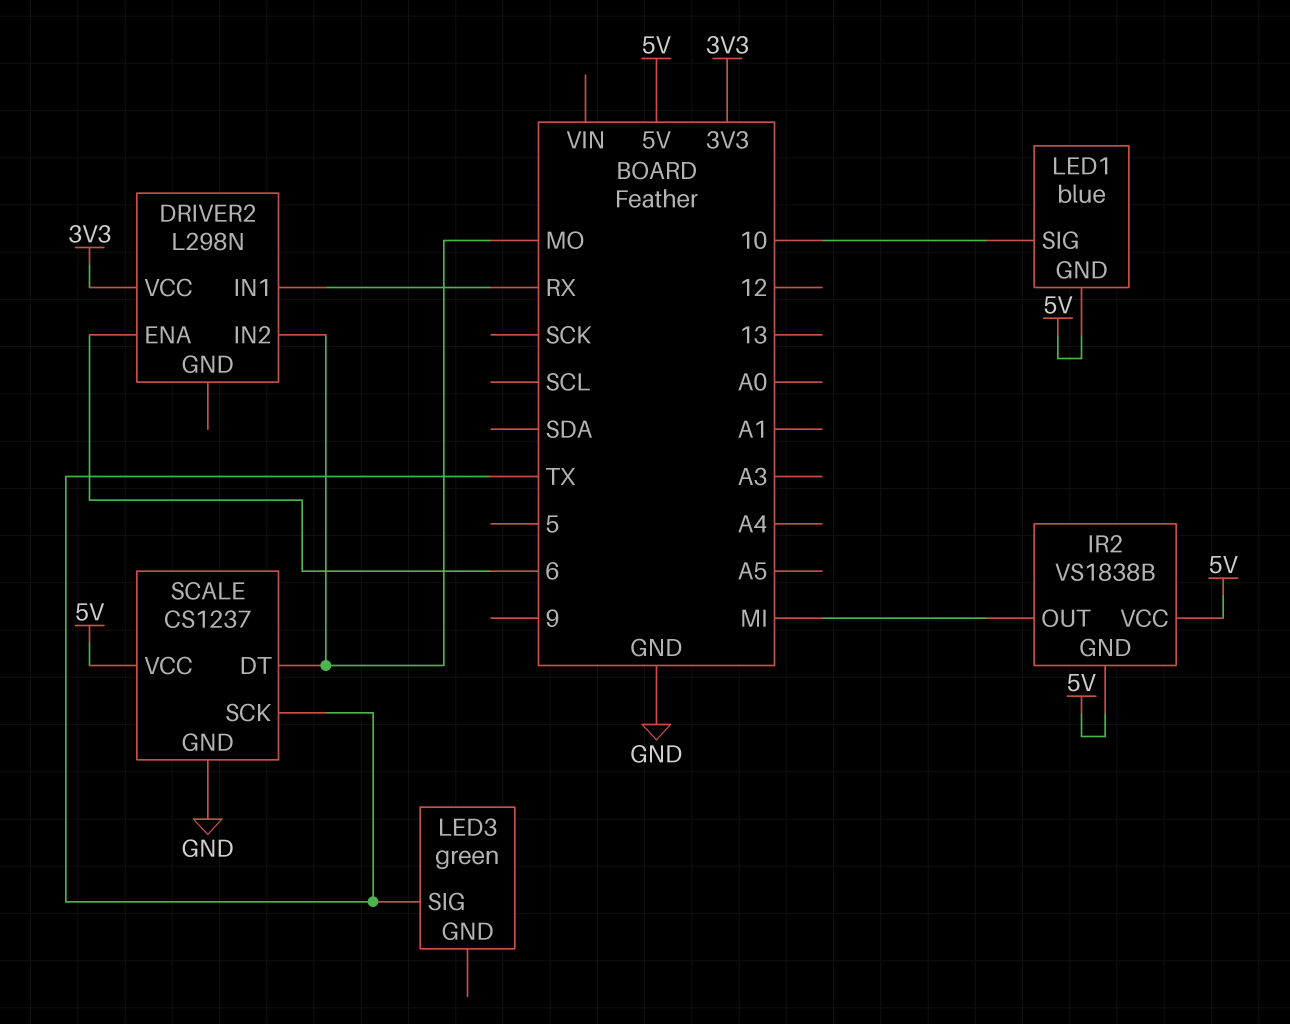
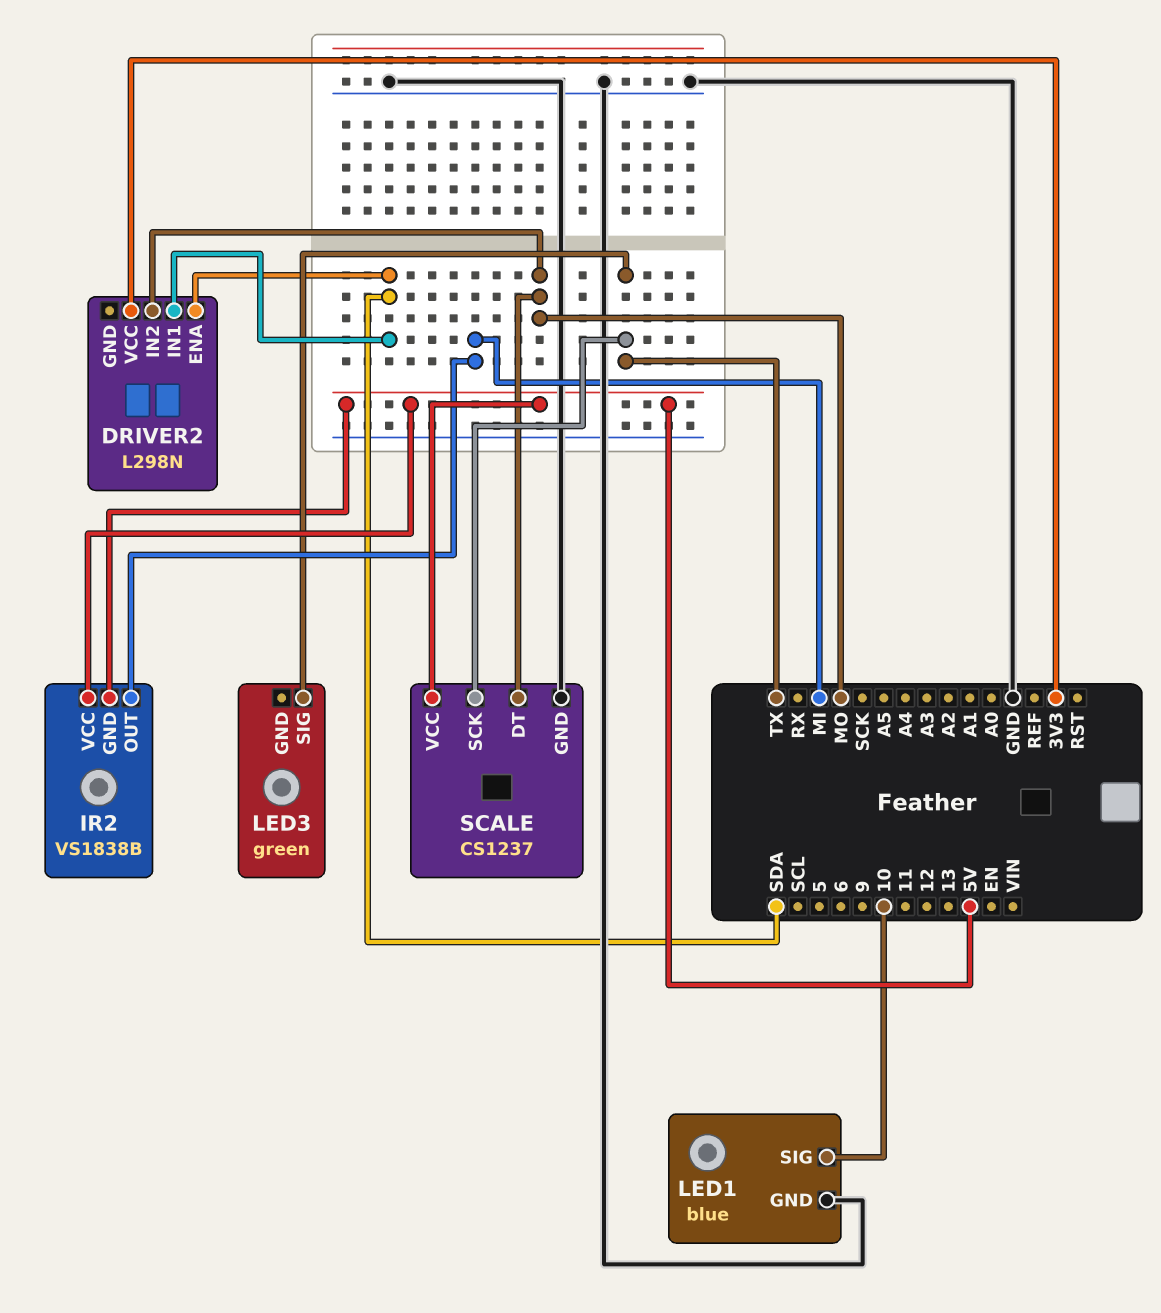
DRIVER2 pin ENA: 6 -> SDA
DRIVER2 pin IN1: RX -> SDA
LED1 pin GND: 5V -> GND

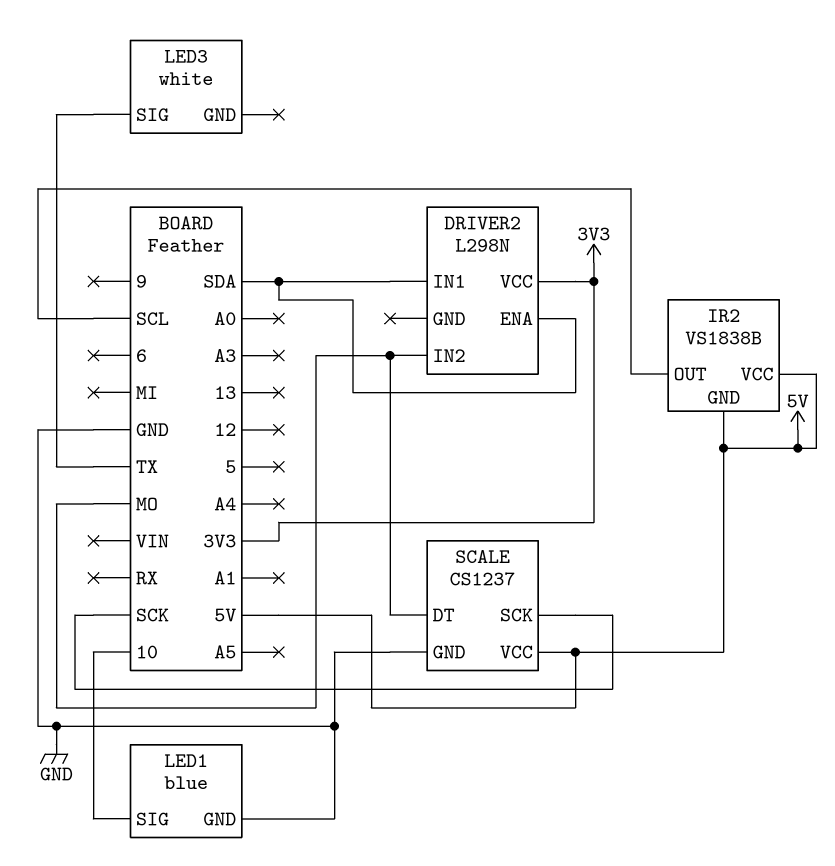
IR2 pin OUT: MI -> SCL
LED3: green -> white
SCALE pin SCK: TX -> SCK

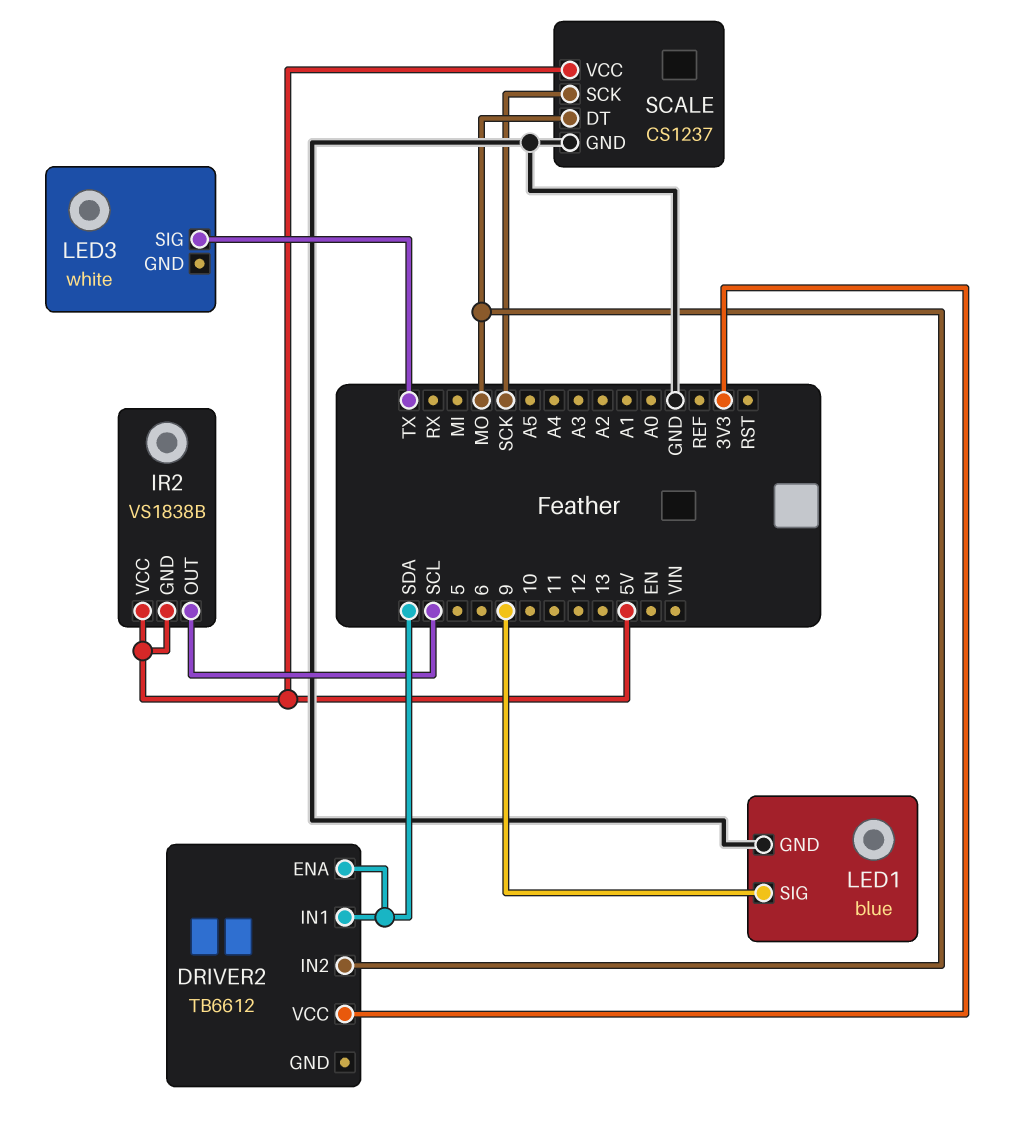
DRIVER2: L298N -> TB6612
LED1 pin SIG: 10 -> 9

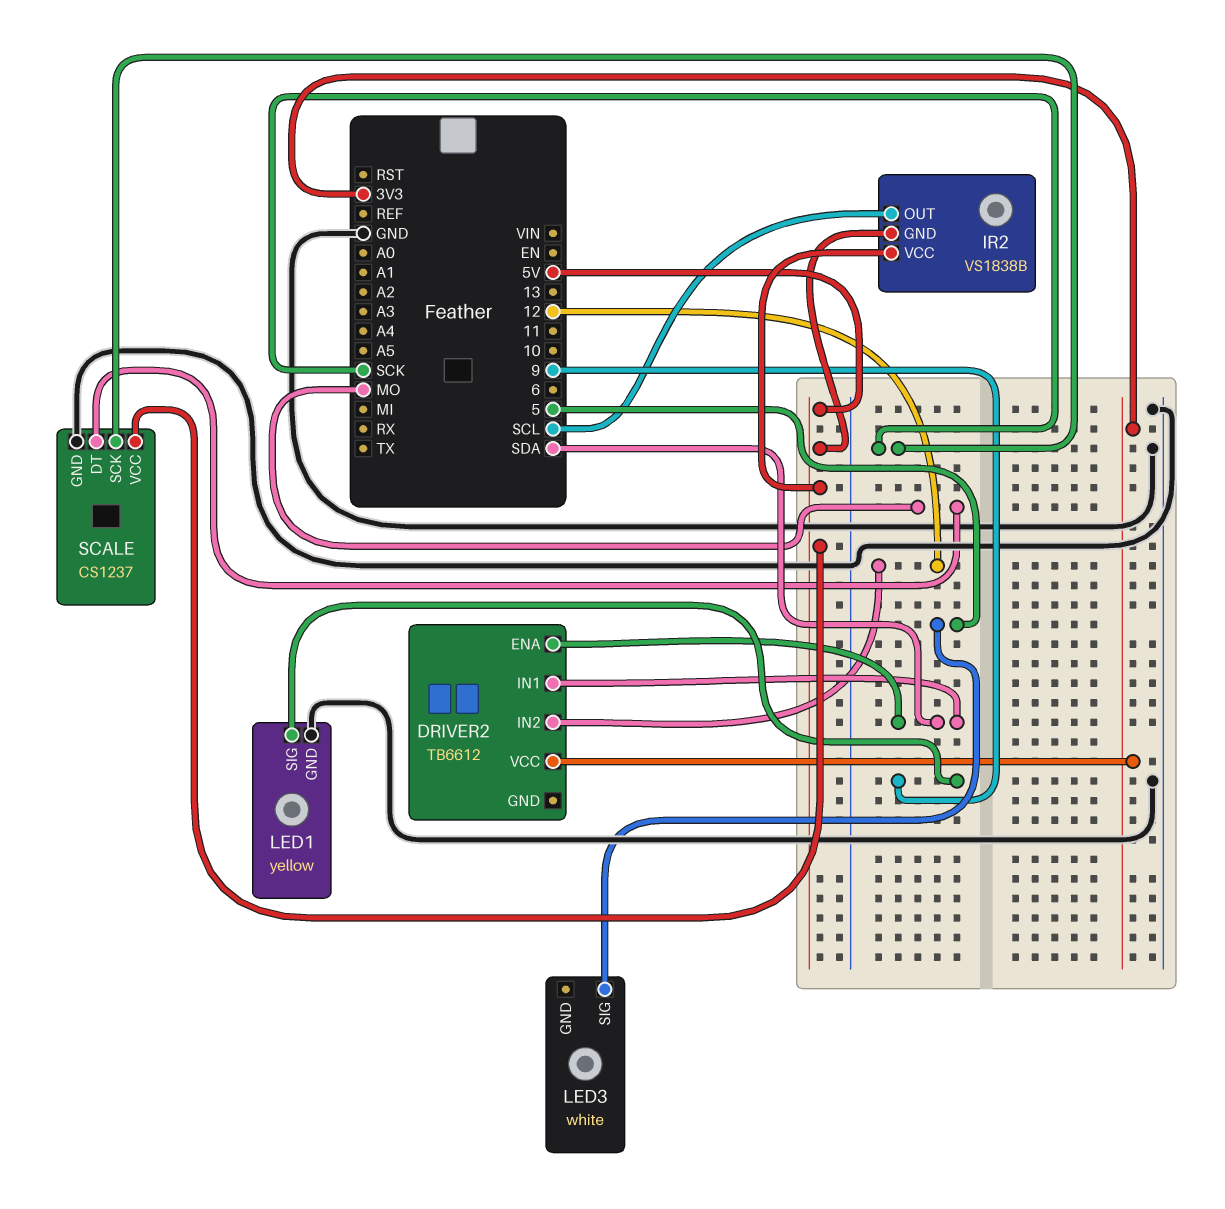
DRIVER2 pin IN2: MO -> 12
LED1: blue -> yellow
LED3 pin SIG: TX -> 5

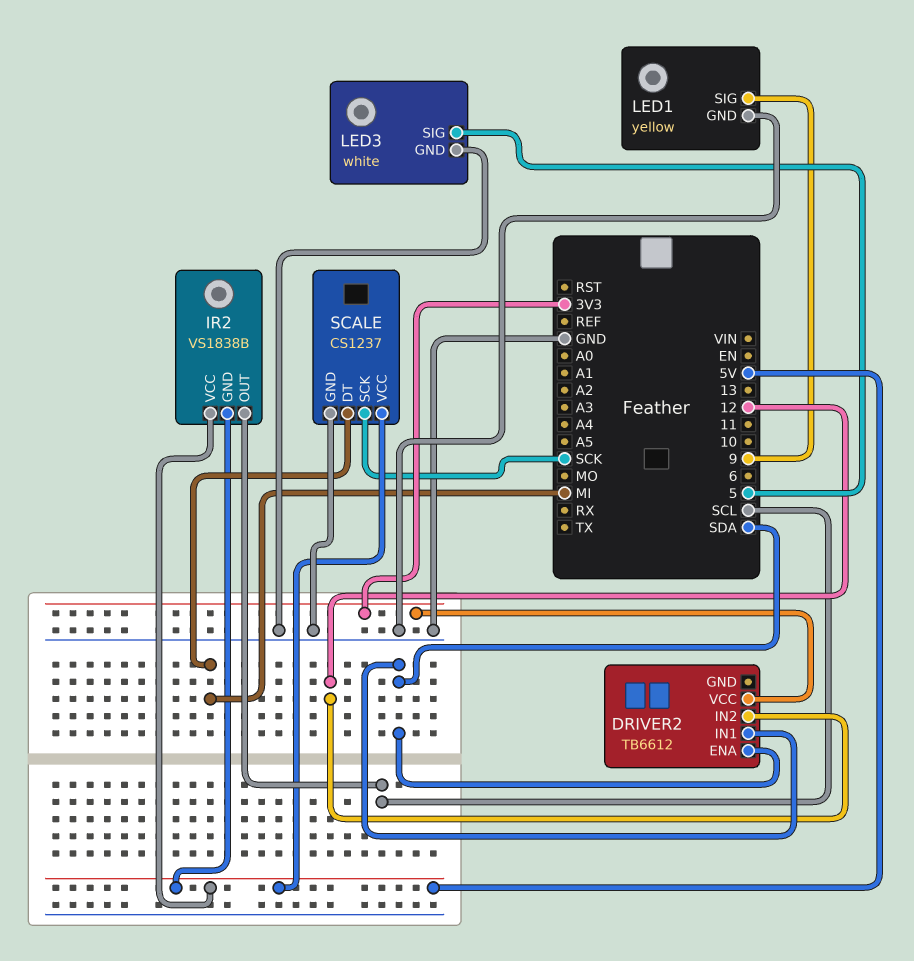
LED3 pin GND: none -> GND
SCALE pin DT: MO -> MI

